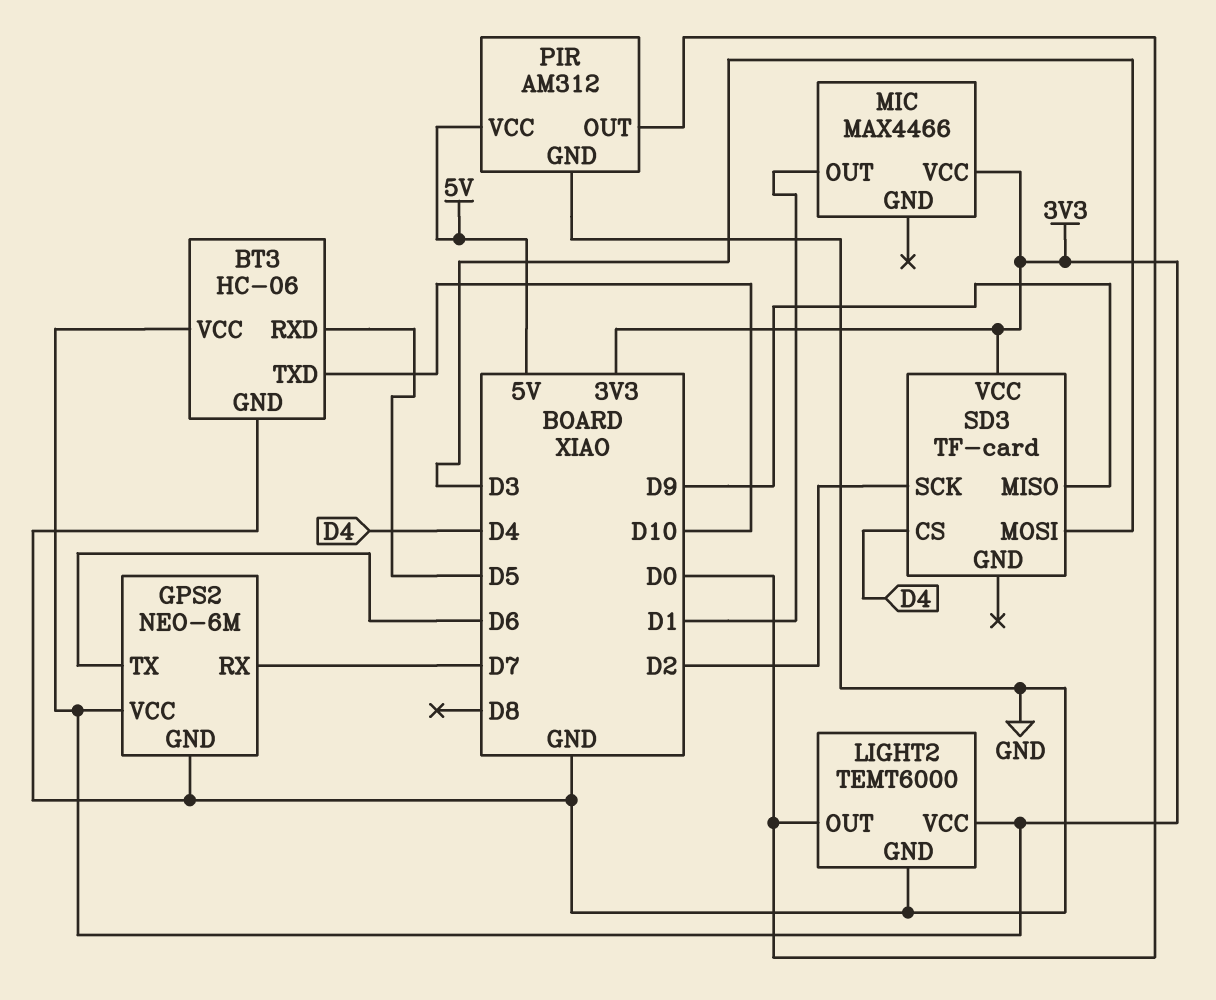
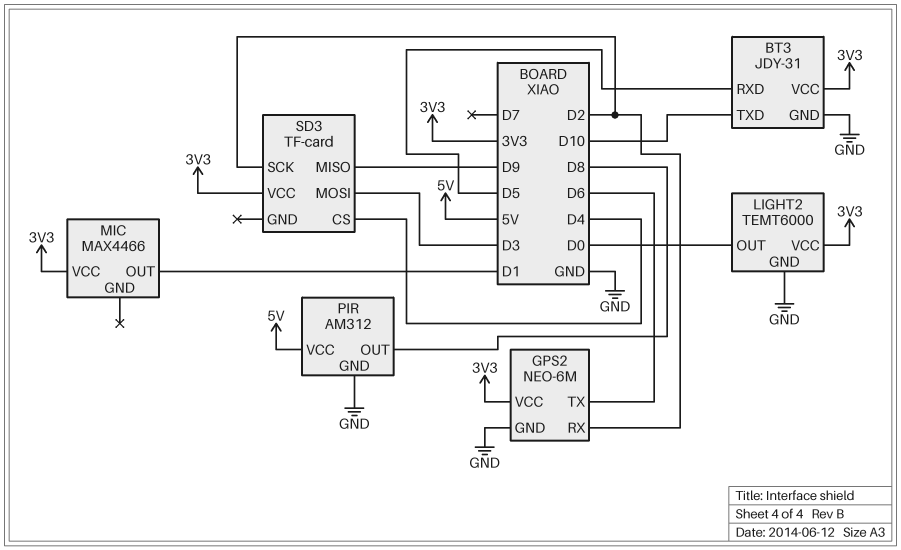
BT3: HC-06 -> JDY-31
GPS2 pin RX: D7 -> D2
PIR pin OUT: D0 -> D8

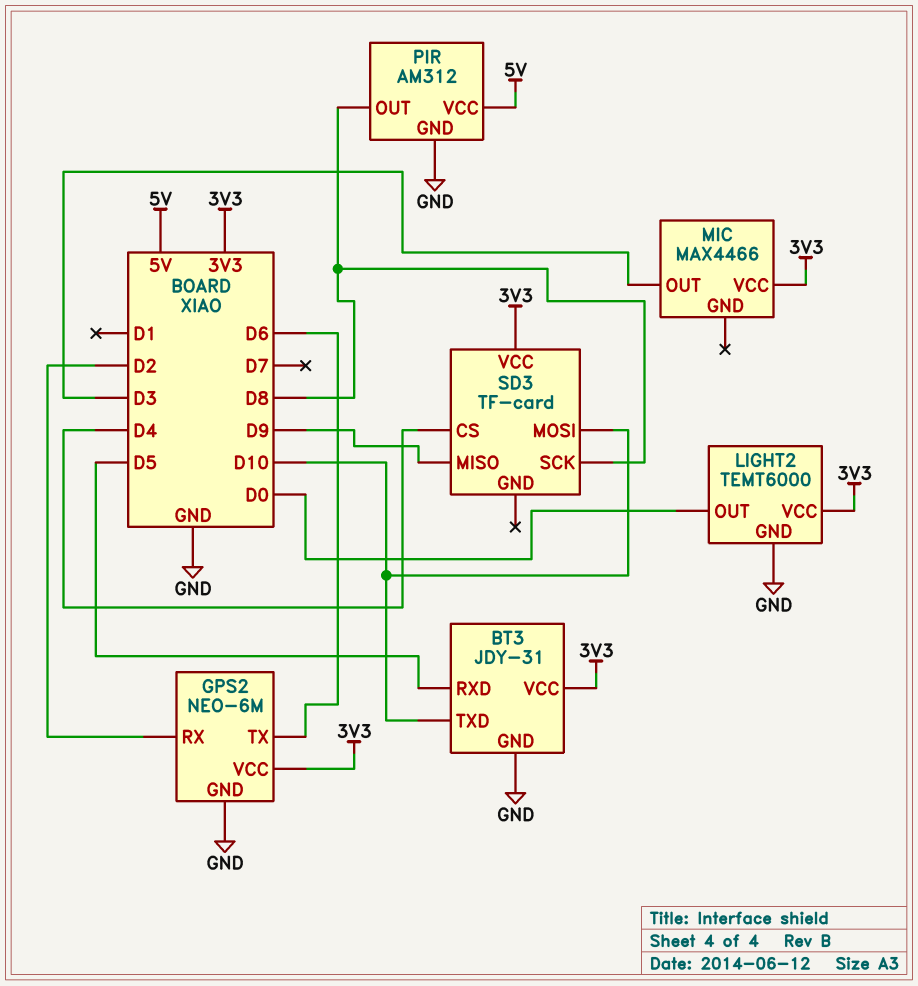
MIC pin OUT: D1 -> D3
SD3 pin MOSI: D3 -> D10
SD3 pin SCK: D2 -> D8

